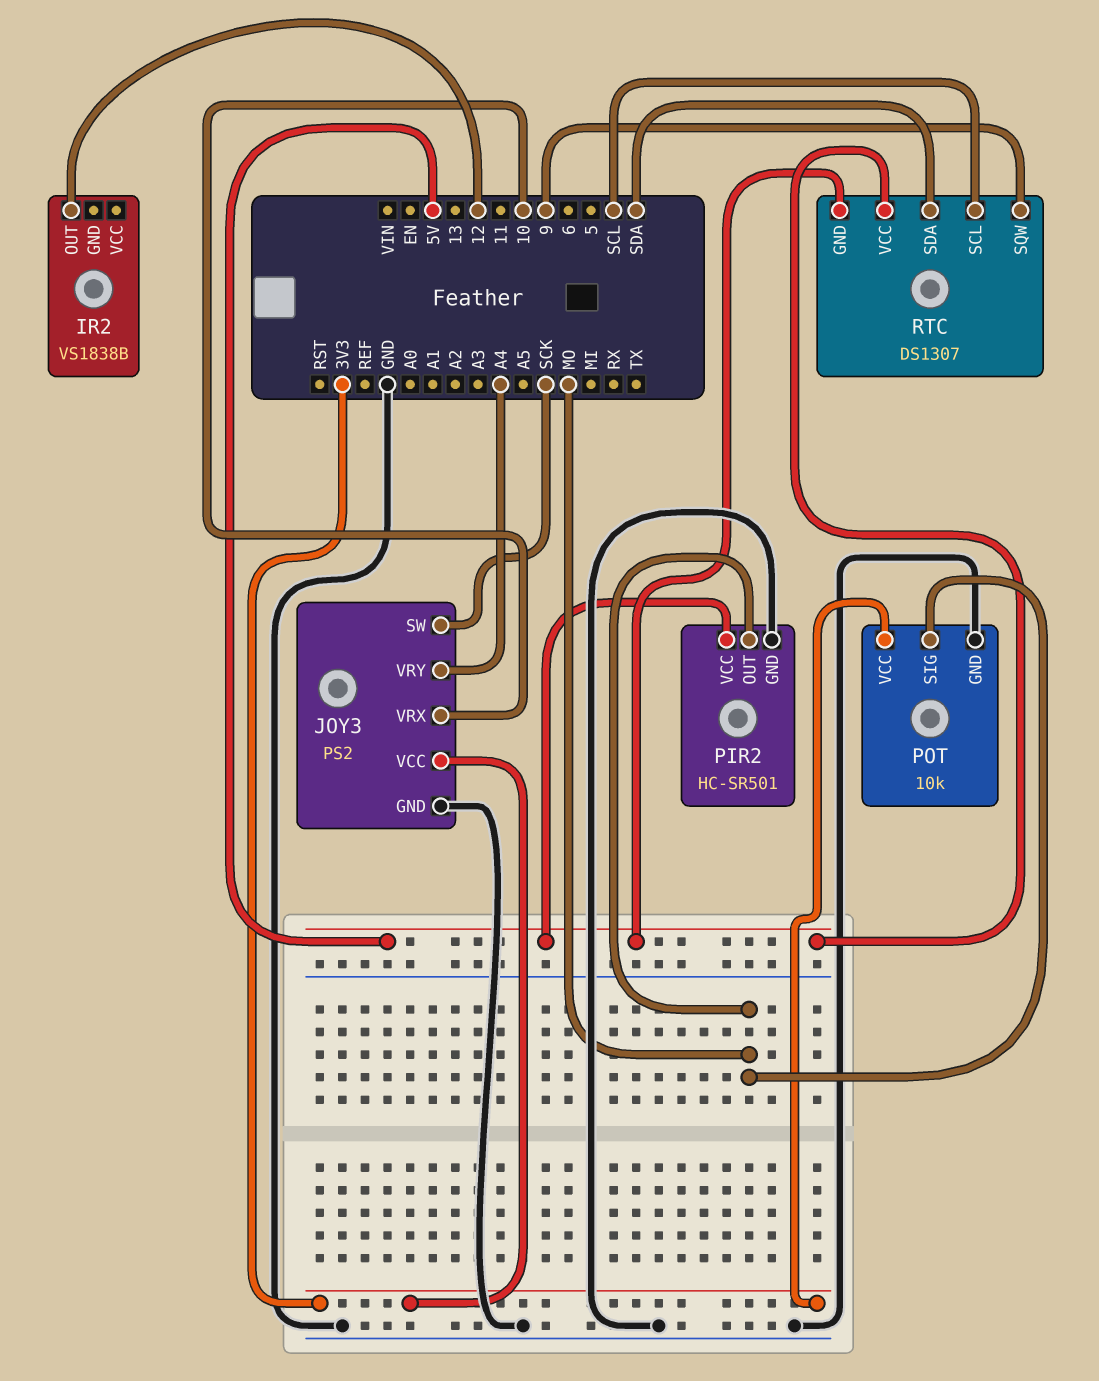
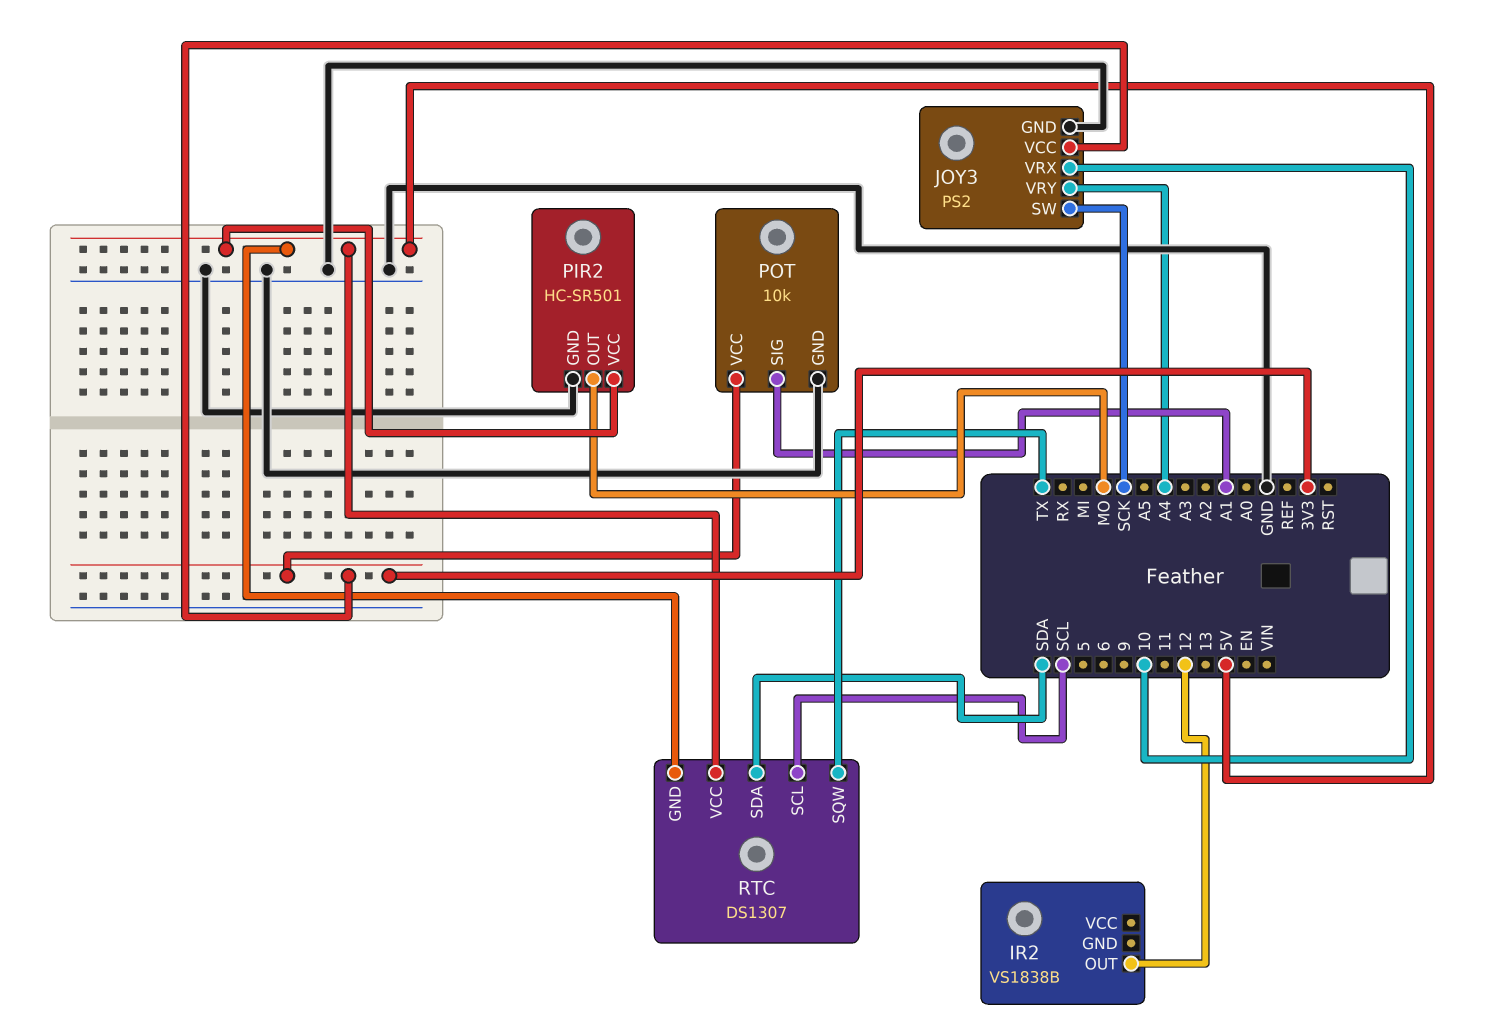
POT pin SIG: MO -> A1
RTC pin SQW: 9 -> TX

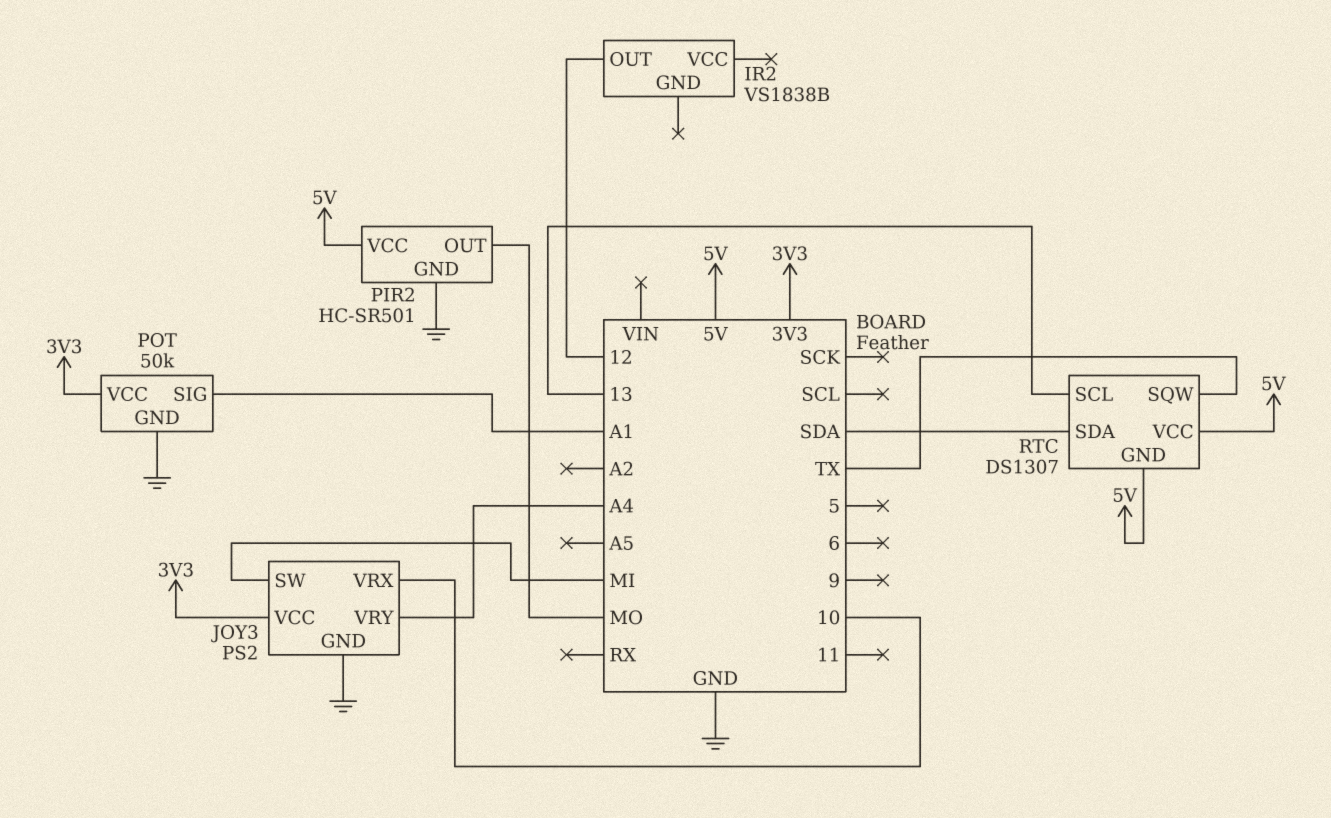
JOY3 pin SW: SCK -> MI
POT: 10k -> 50k
RTC pin SCL: SCL -> 13

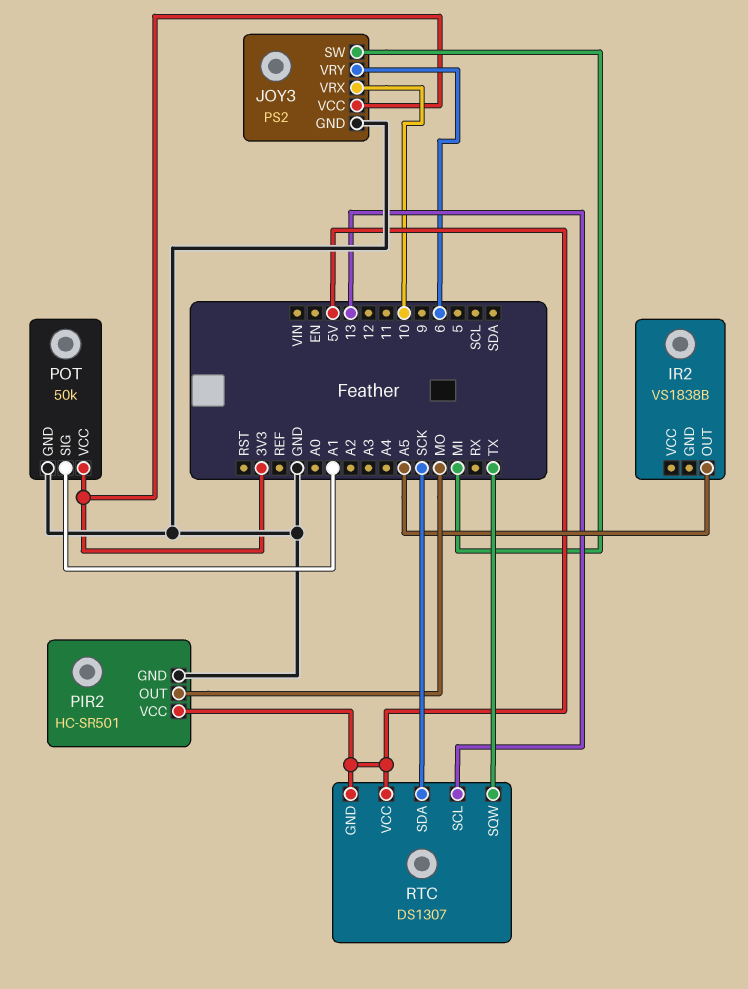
IR2 pin OUT: 12 -> A5
JOY3 pin VRY: A4 -> 6
RTC pin SDA: SDA -> SCK

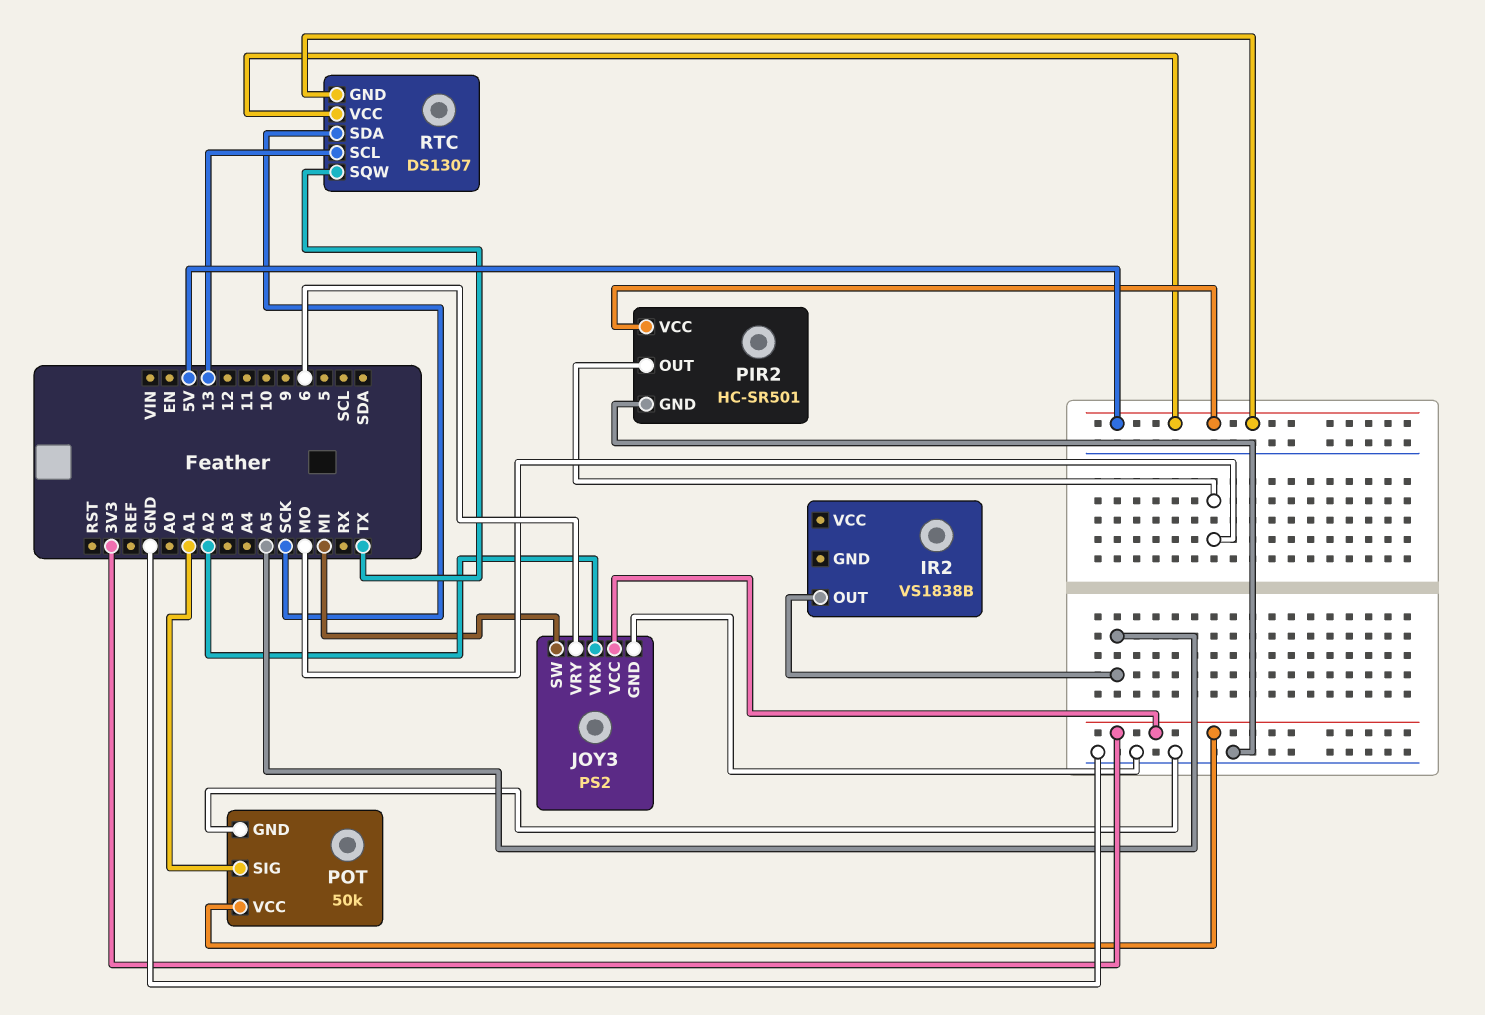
JOY3 pin VRX: 10 -> A2

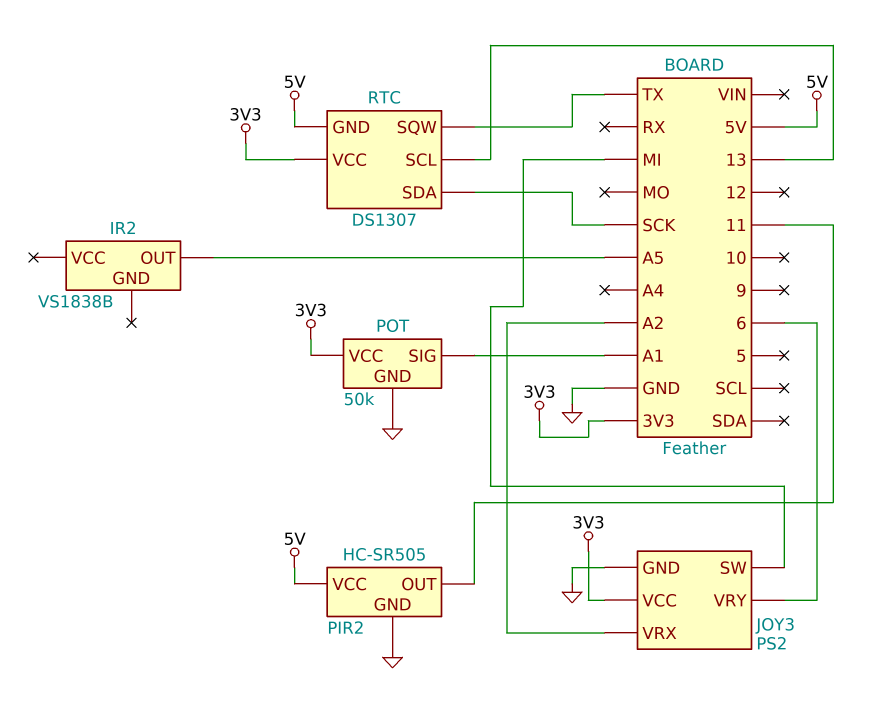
PIR2: HC-SR501 -> HC-SR505
PIR2 pin OUT: MO -> 11
RTC pin VCC: 5V -> 3V3

